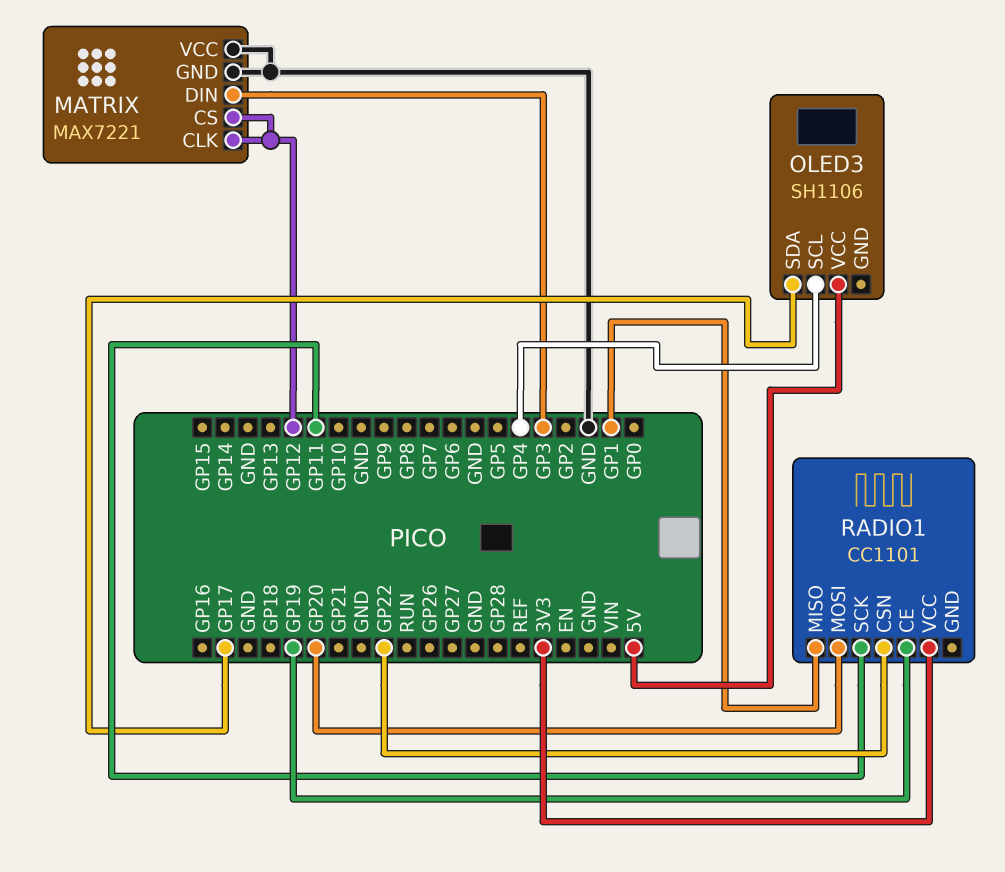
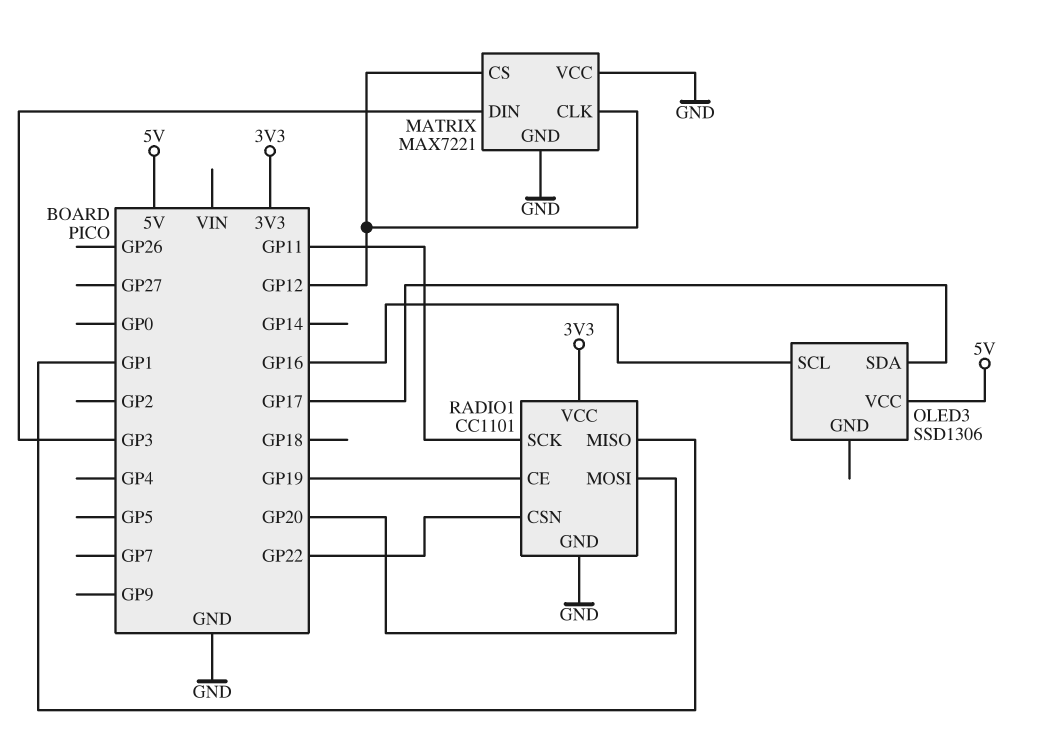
OLED3: SH1106 -> SSD1306
OLED3 pin SCL: GP4 -> GP16
RADIO1 pin GND: none -> GND

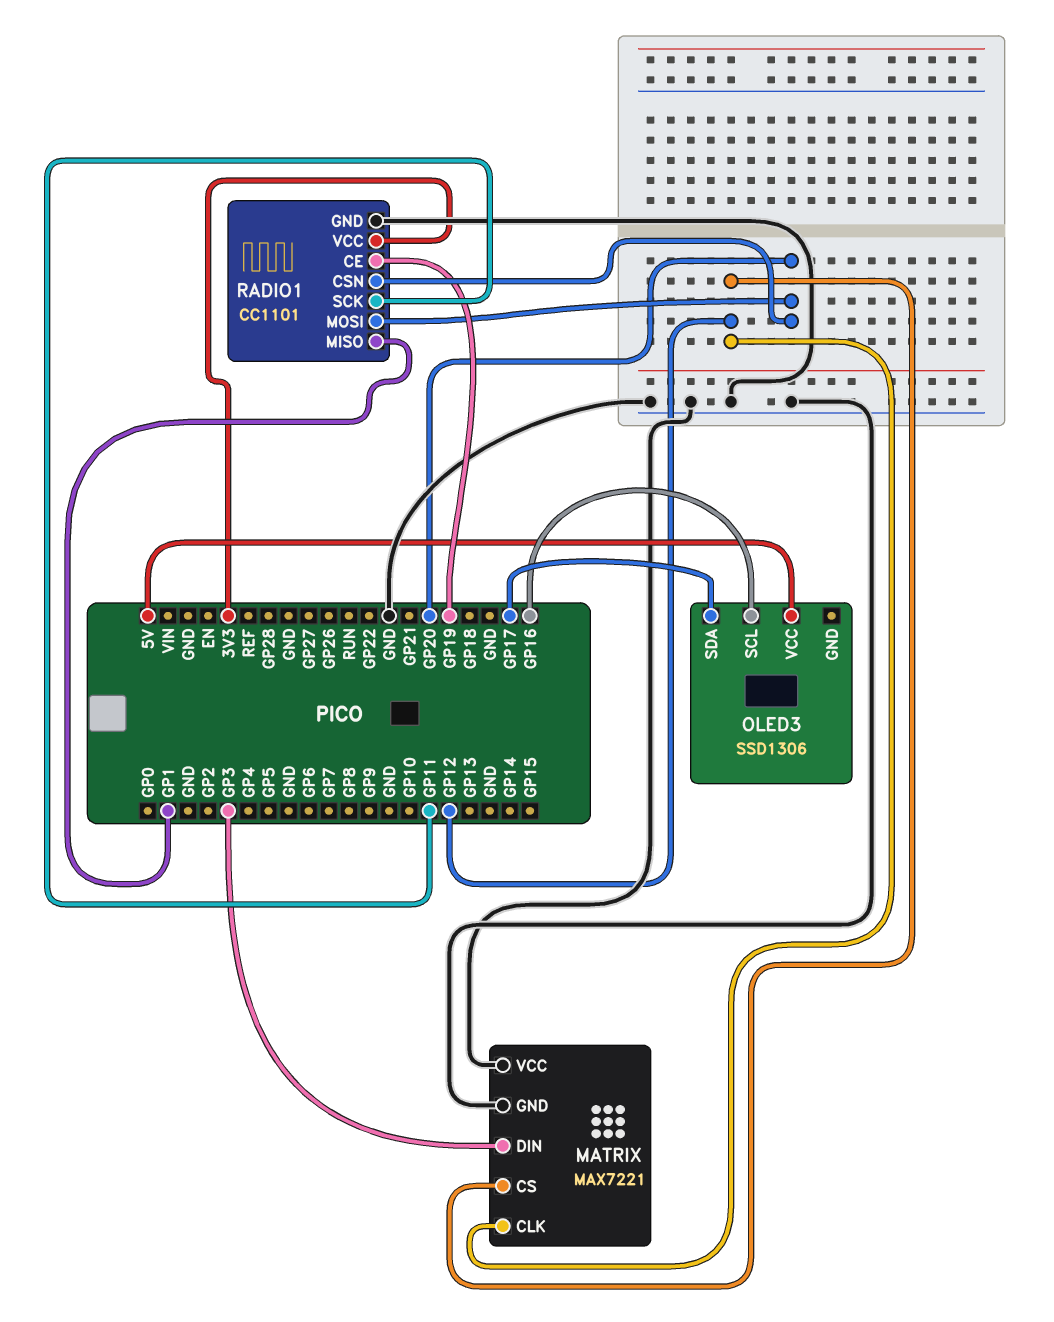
RADIO1 pin CSN: GP22 -> GP20

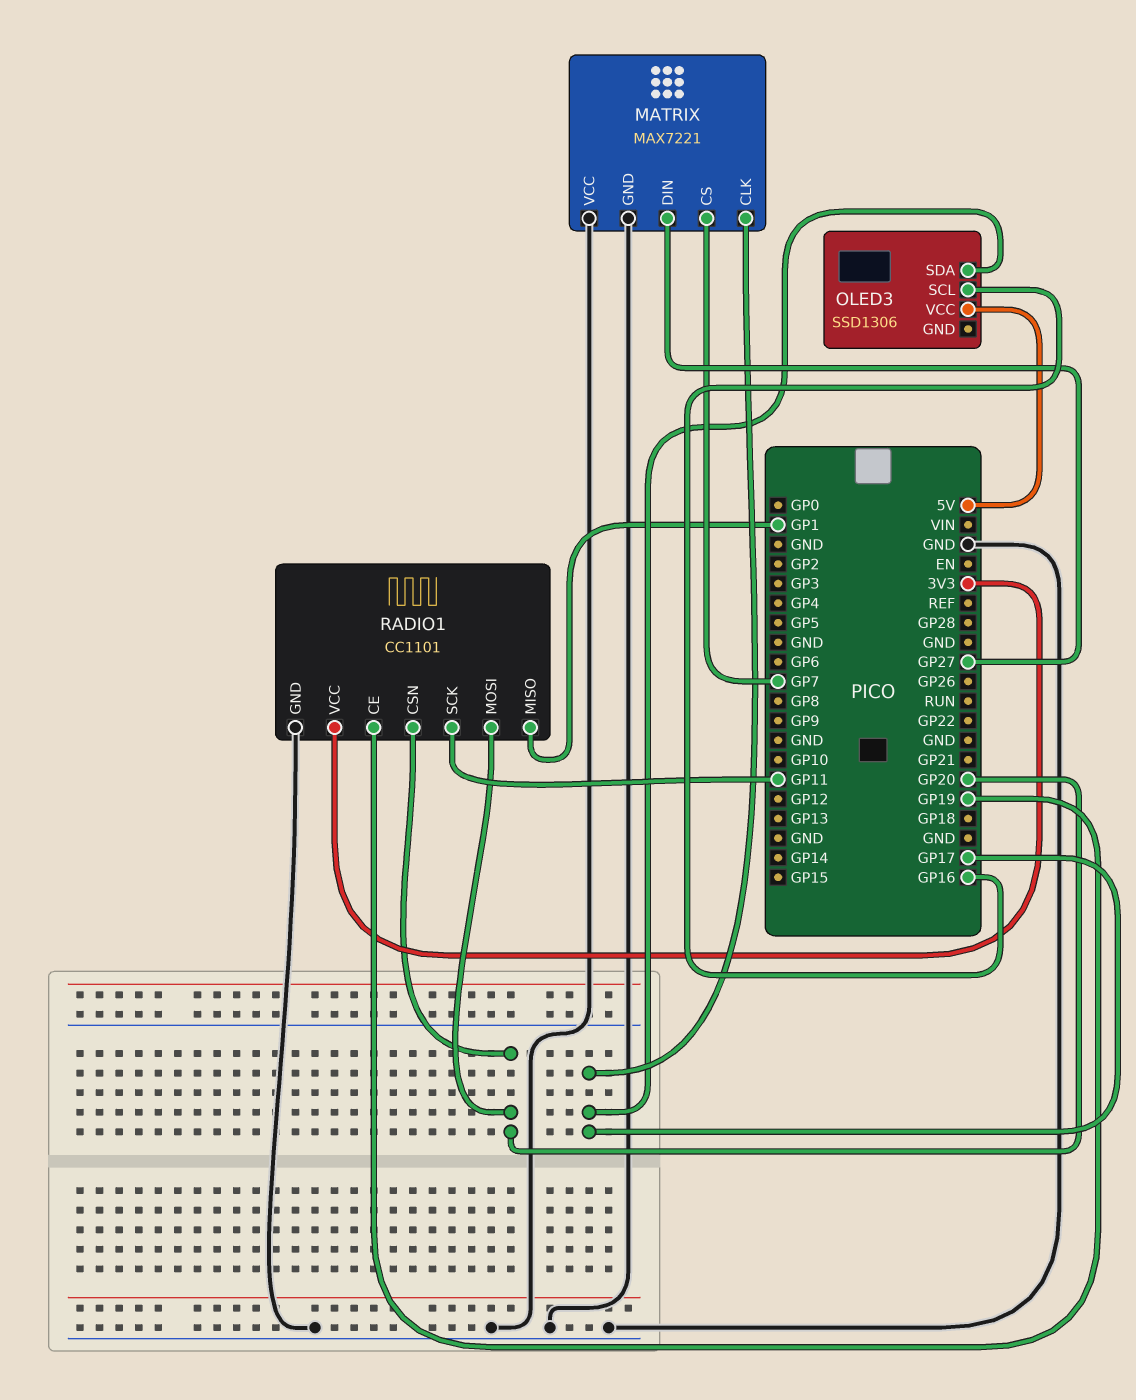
MATRIX pin CLK: GP12 -> GP17
MATRIX pin CS: GP12 -> GP7
MATRIX pin DIN: GP3 -> GP27

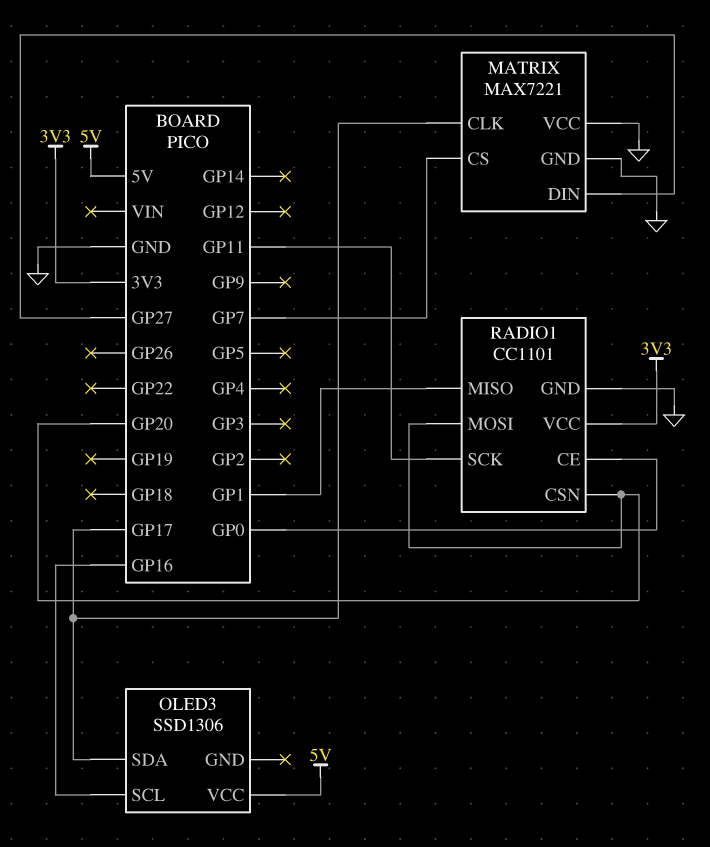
RADIO1 pin CE: GP19 -> GP0

